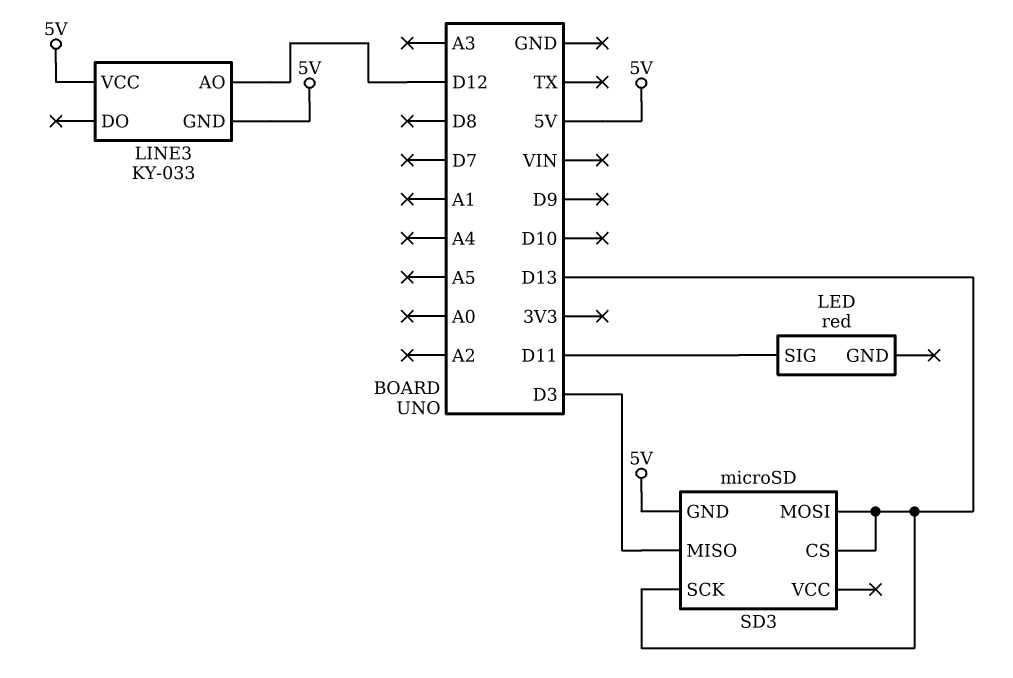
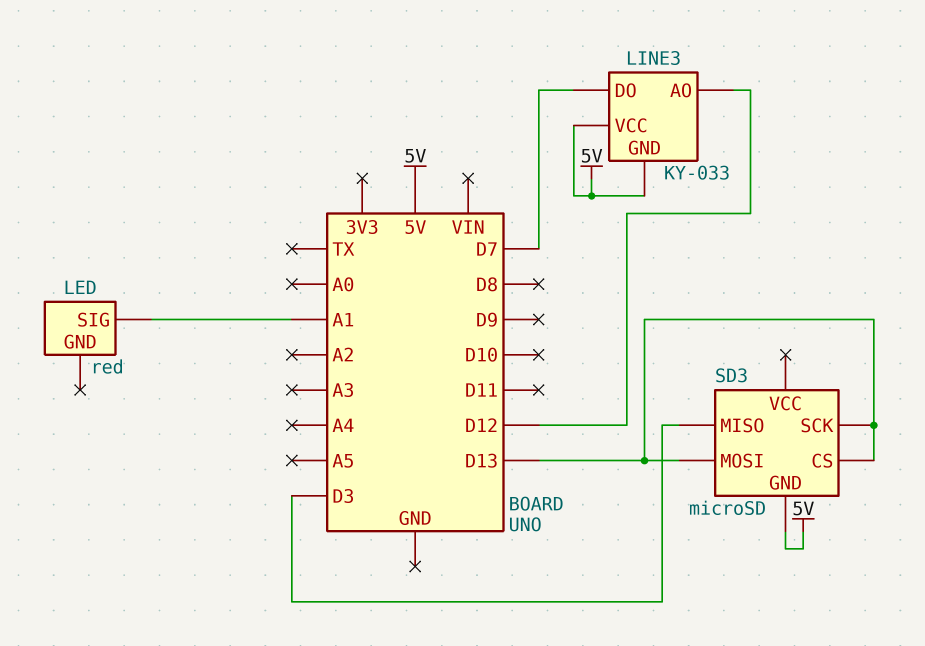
LED pin SIG: D11 -> A1
LINE3 pin DO: none -> D7

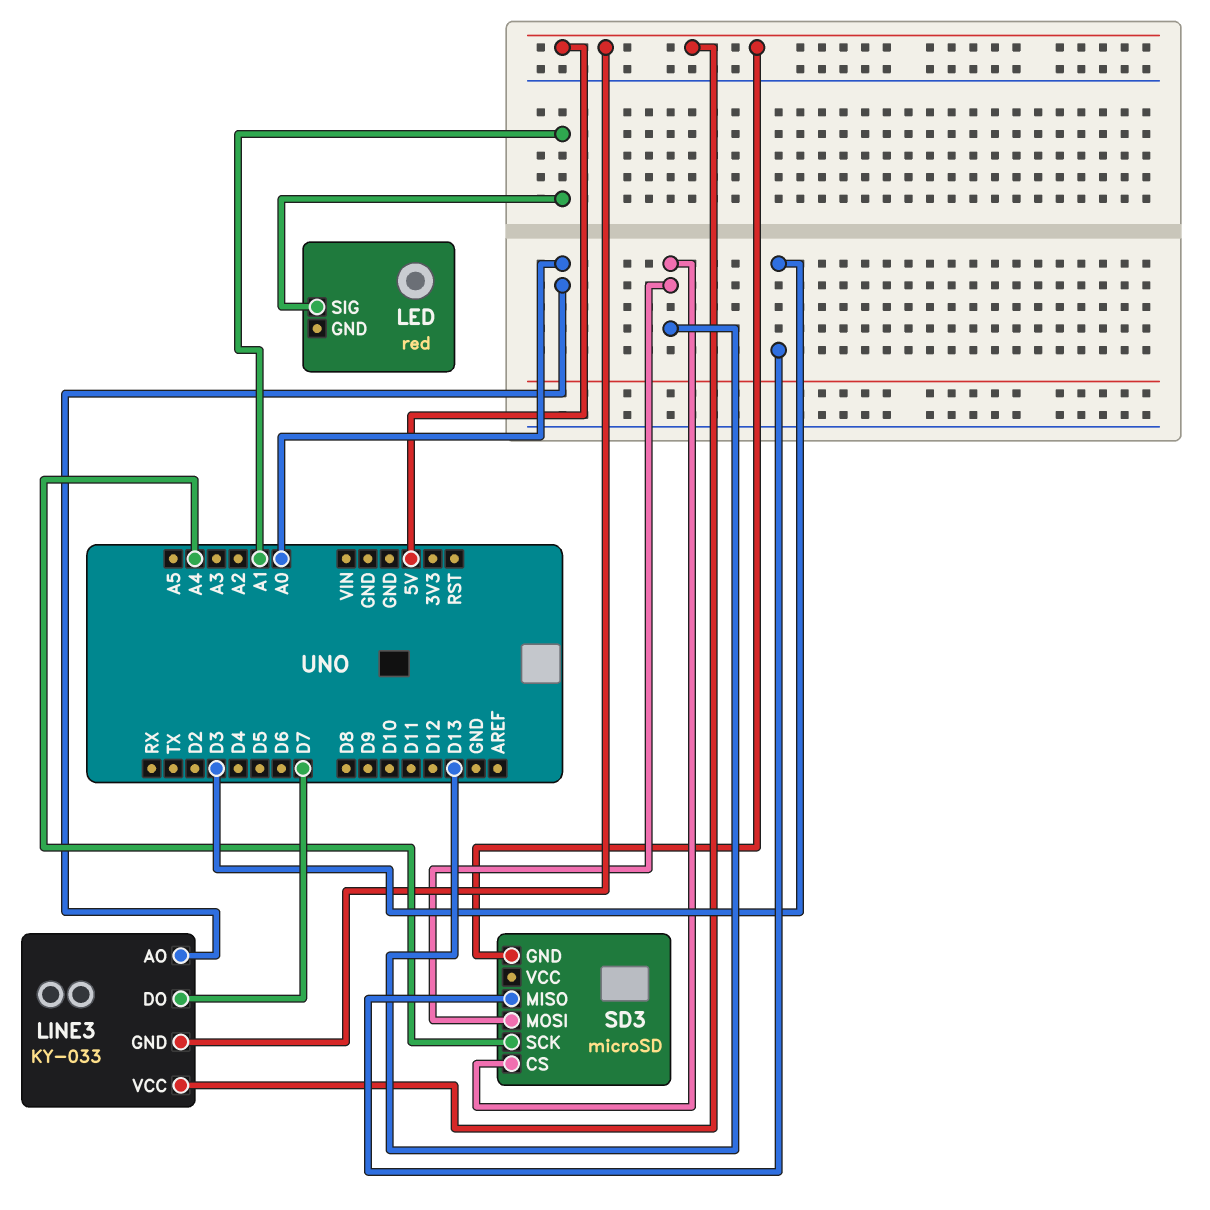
LINE3 pin AO: D12 -> A0
SD3 pin SCK: D13 -> A4

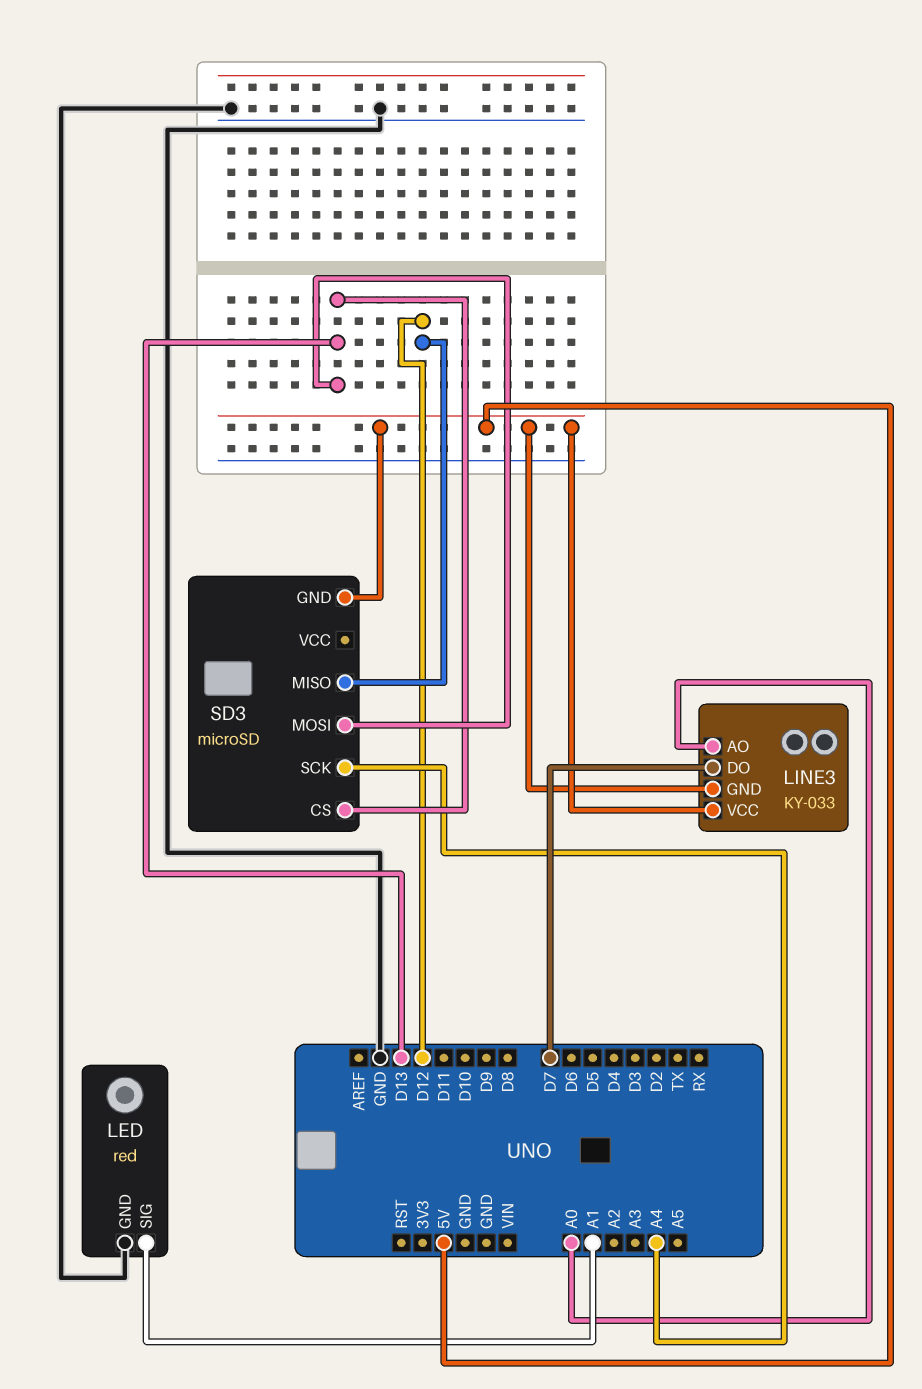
LED pin GND: none -> GND
SD3 pin MISO: D3 -> D12

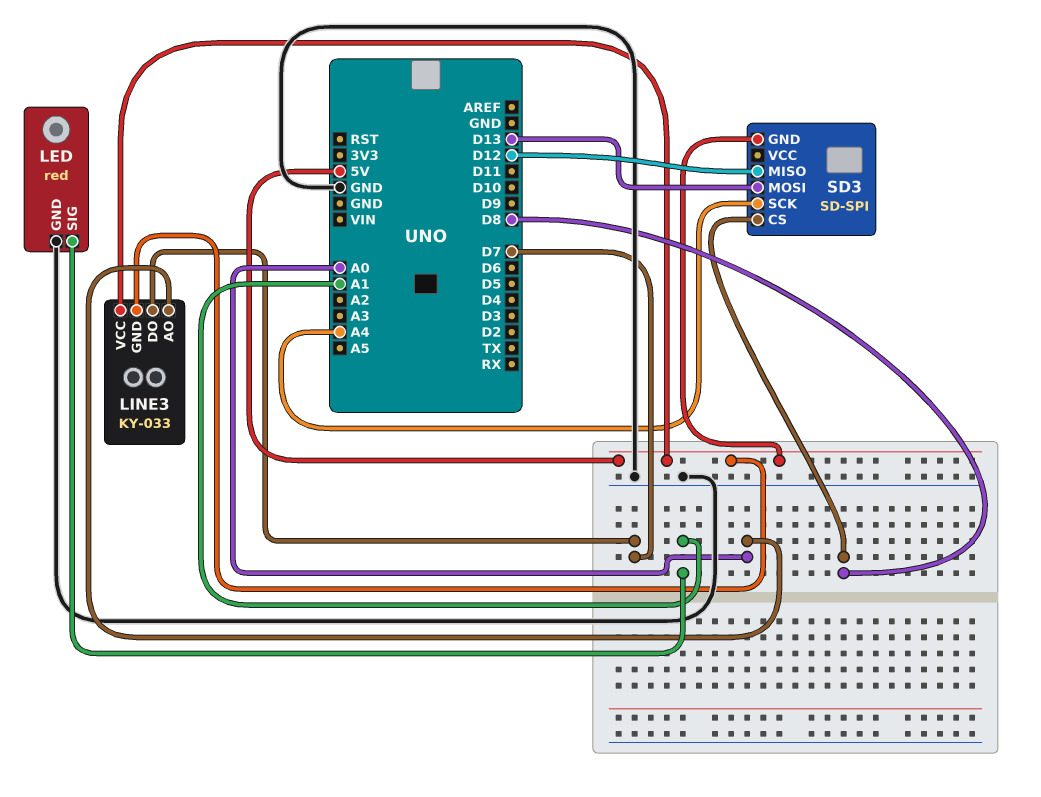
SD3: microSD -> SD-SPI
SD3 pin CS: D13 -> D8

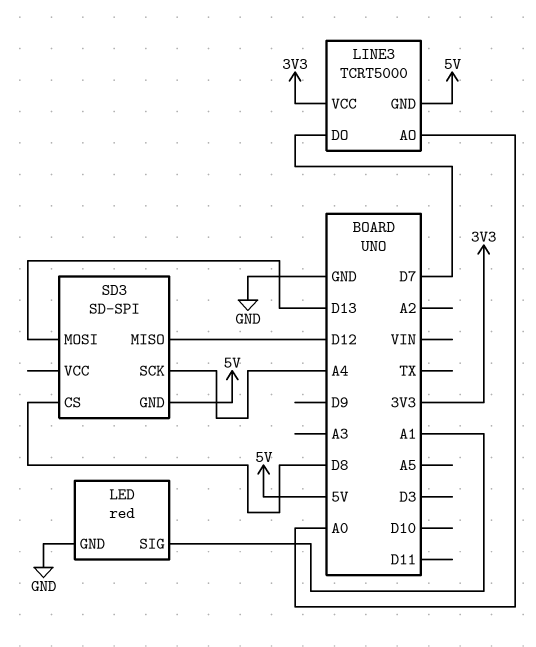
LINE3: KY-033 -> TCRT5000
LINE3 pin VCC: 5V -> 3V3

